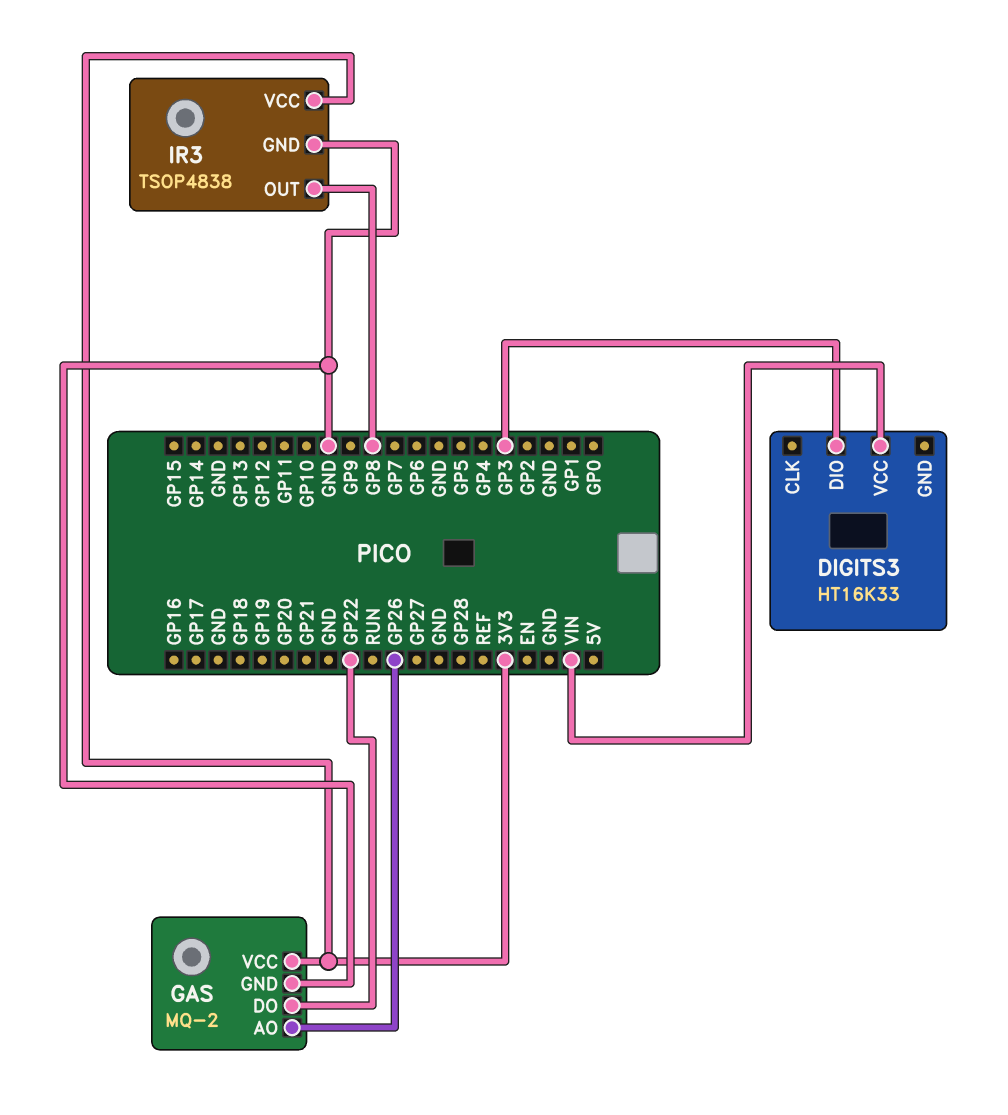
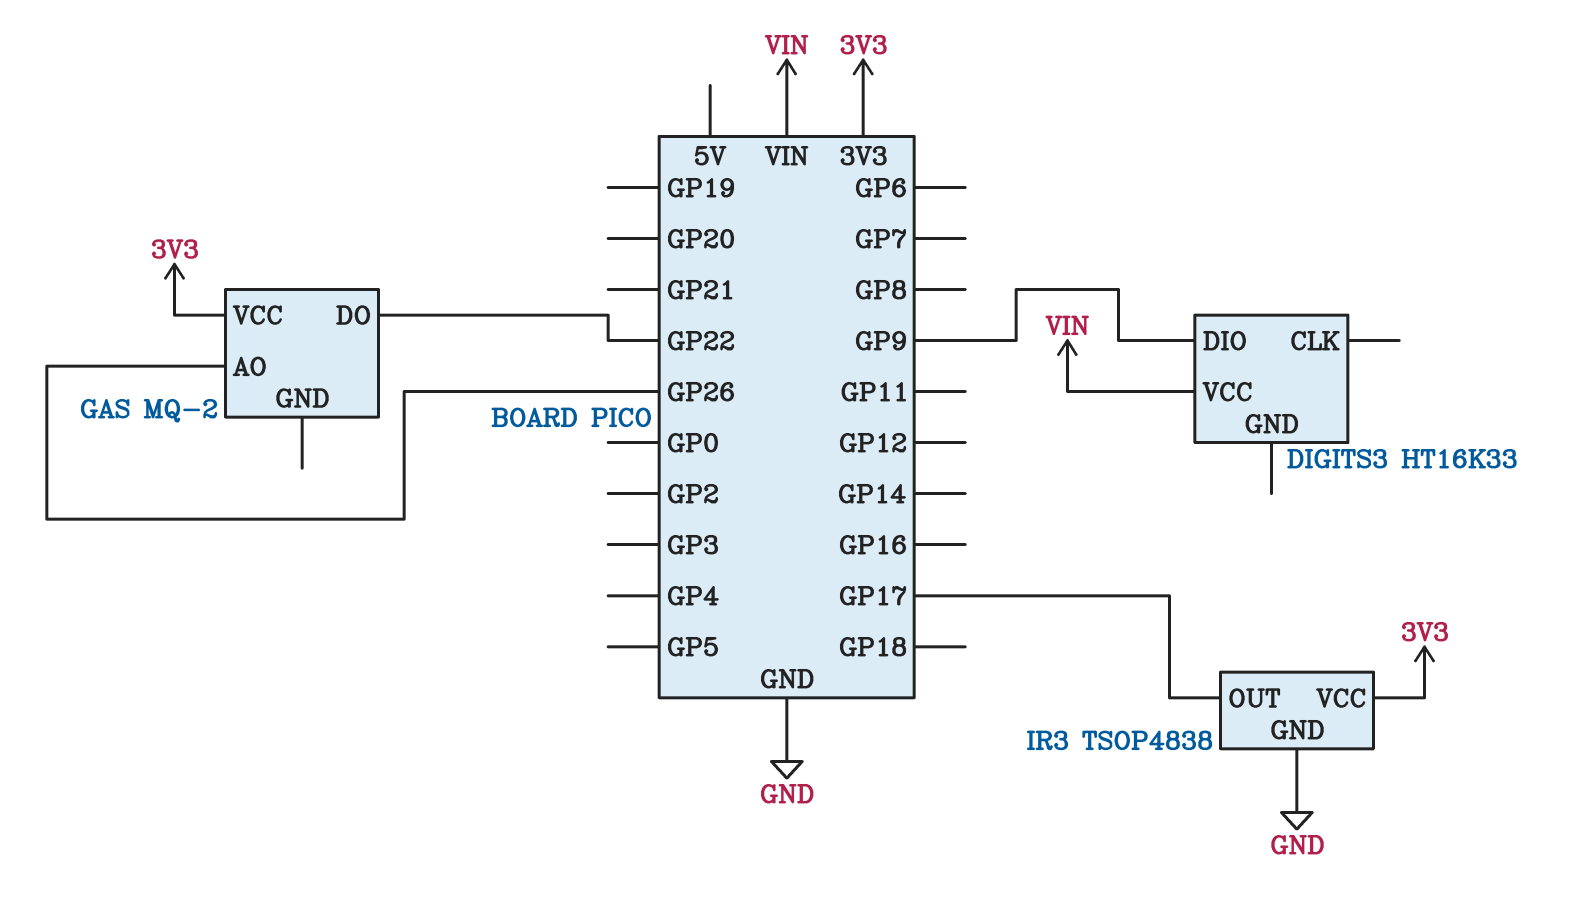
DIGITS3 pin DIO: GP3 -> GP9
GAS pin GND: GND -> none
IR3 pin OUT: GP8 -> GP17

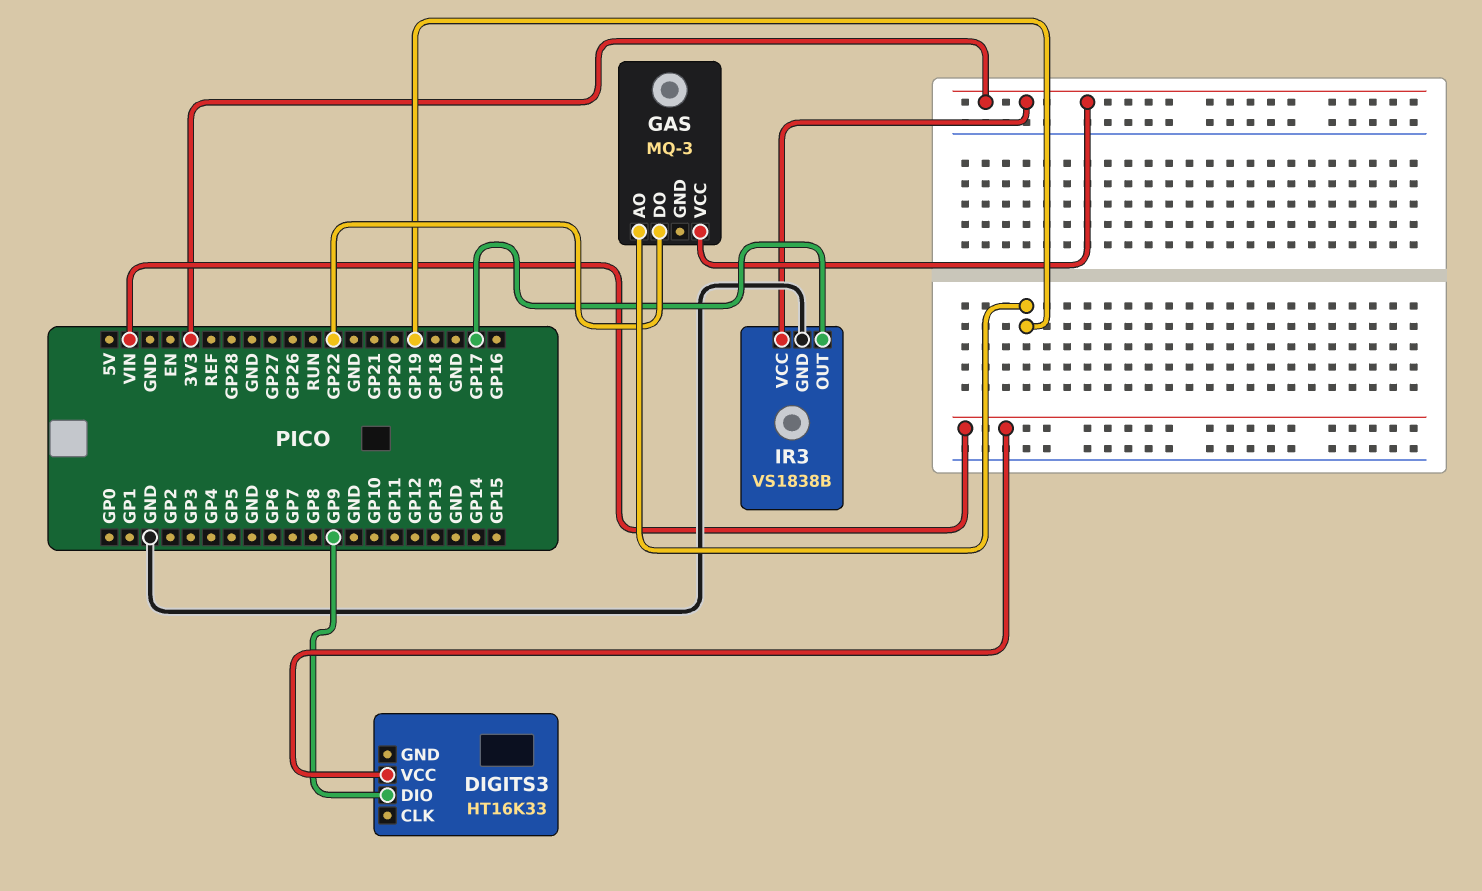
GAS: MQ-2 -> MQ-3
GAS pin AO: GP26 -> GP19
IR3: TSOP4838 -> VS1838B

